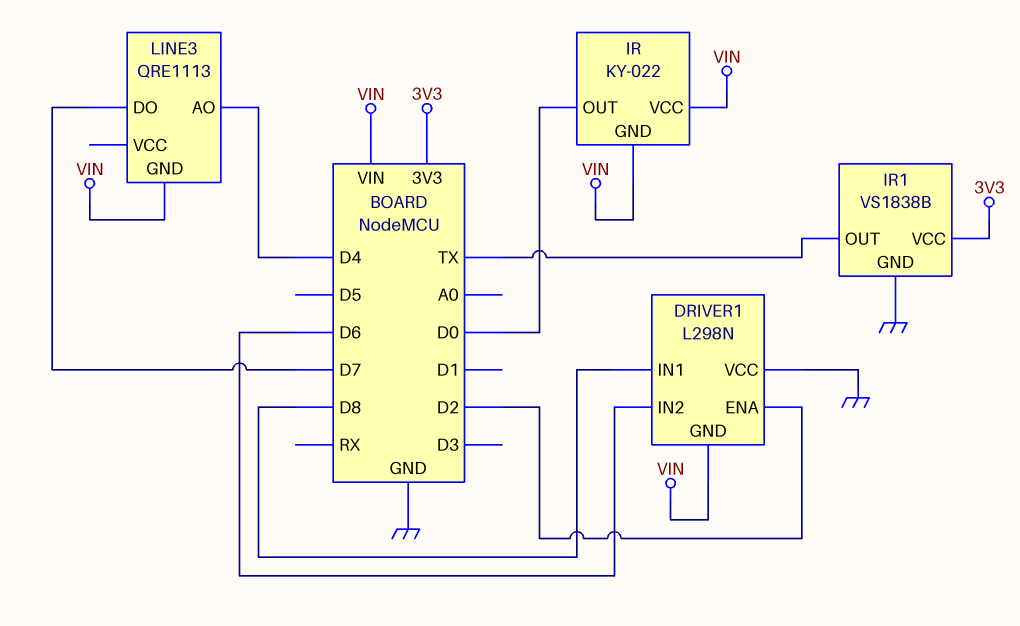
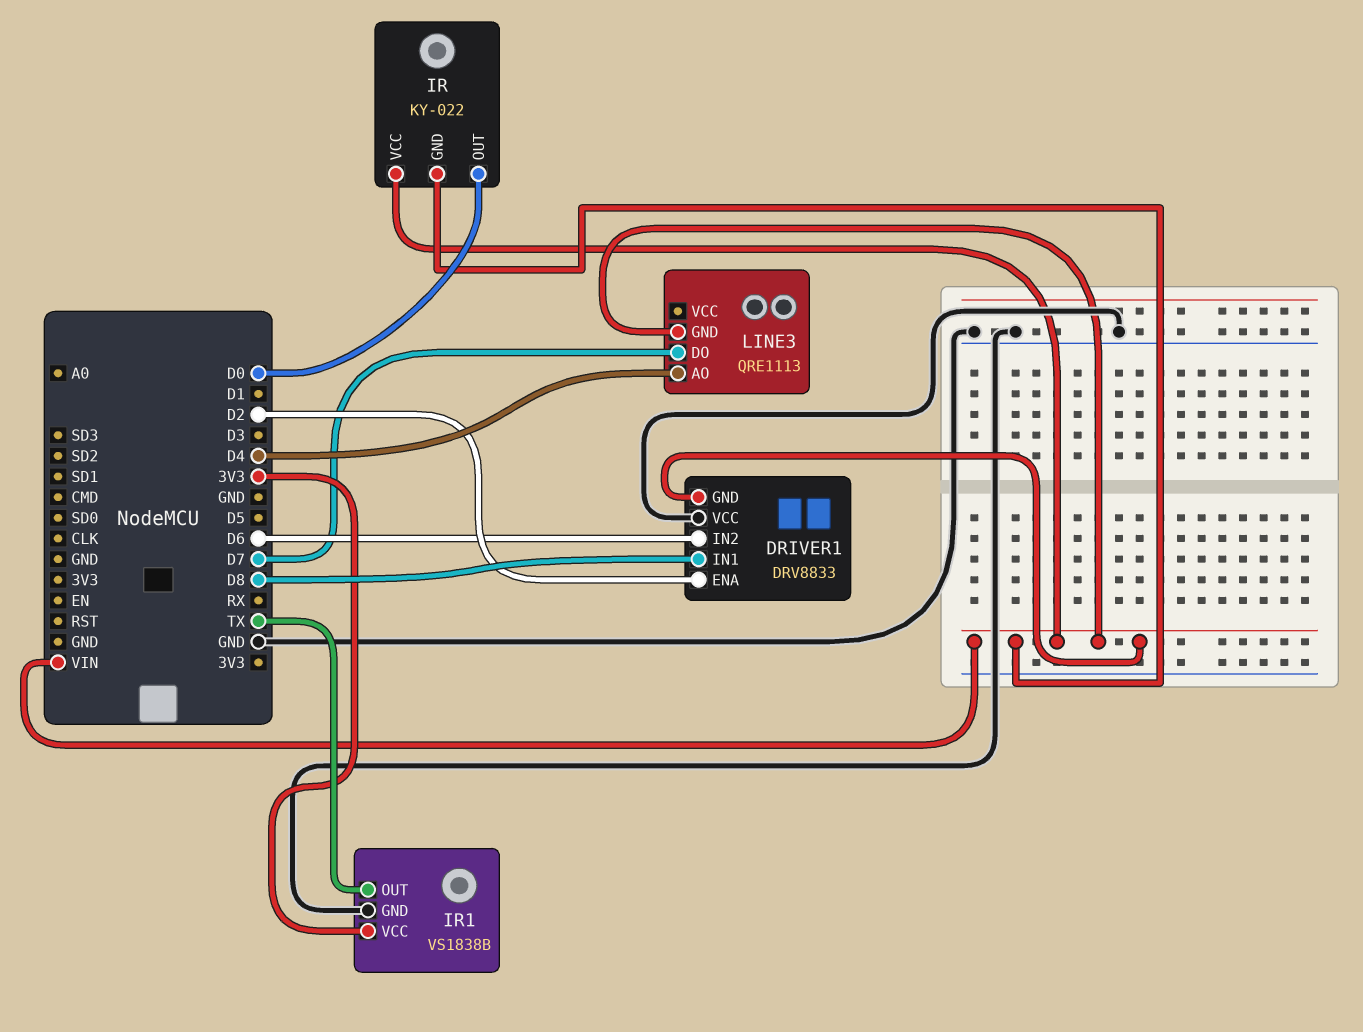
DRIVER1: L298N -> DRV8833

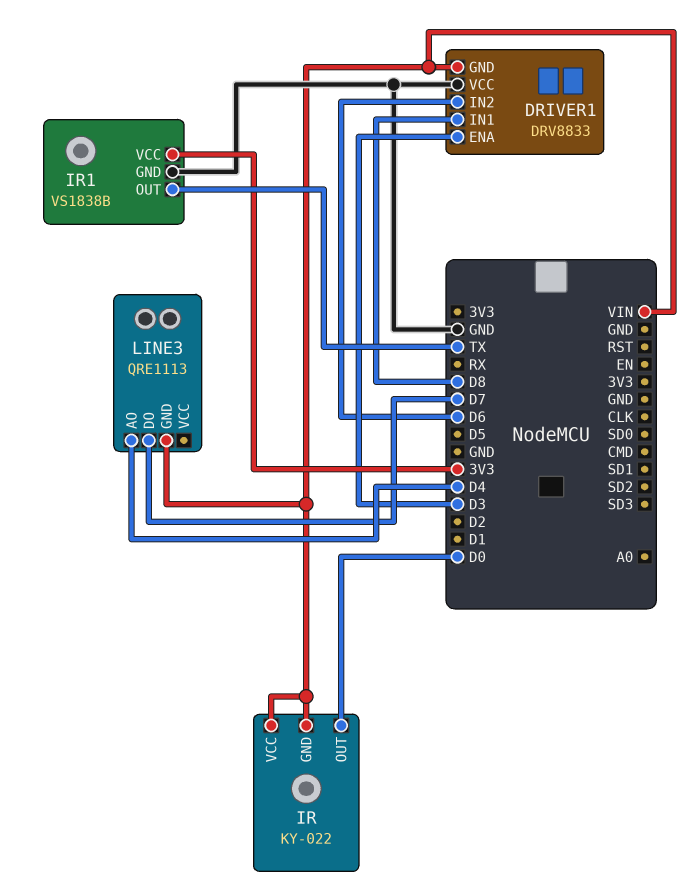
DRIVER1 pin ENA: D2 -> D3

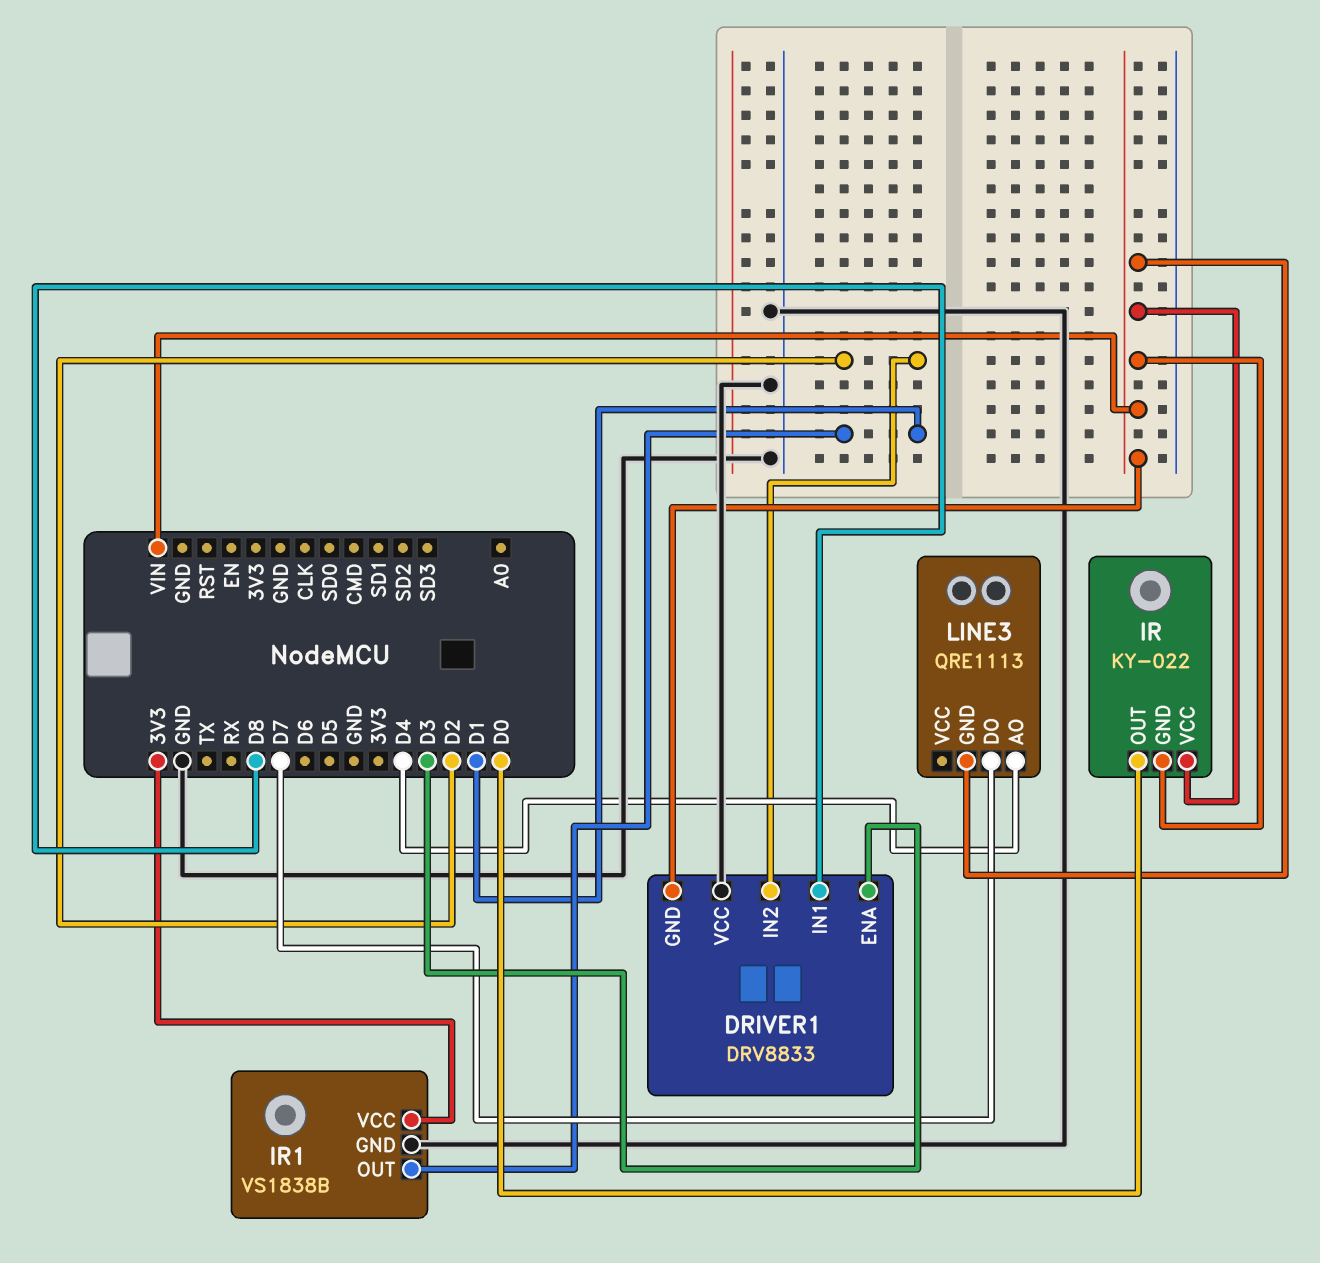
DRIVER1 pin IN2: D6 -> D2
IR1 pin OUT: TX -> D1

